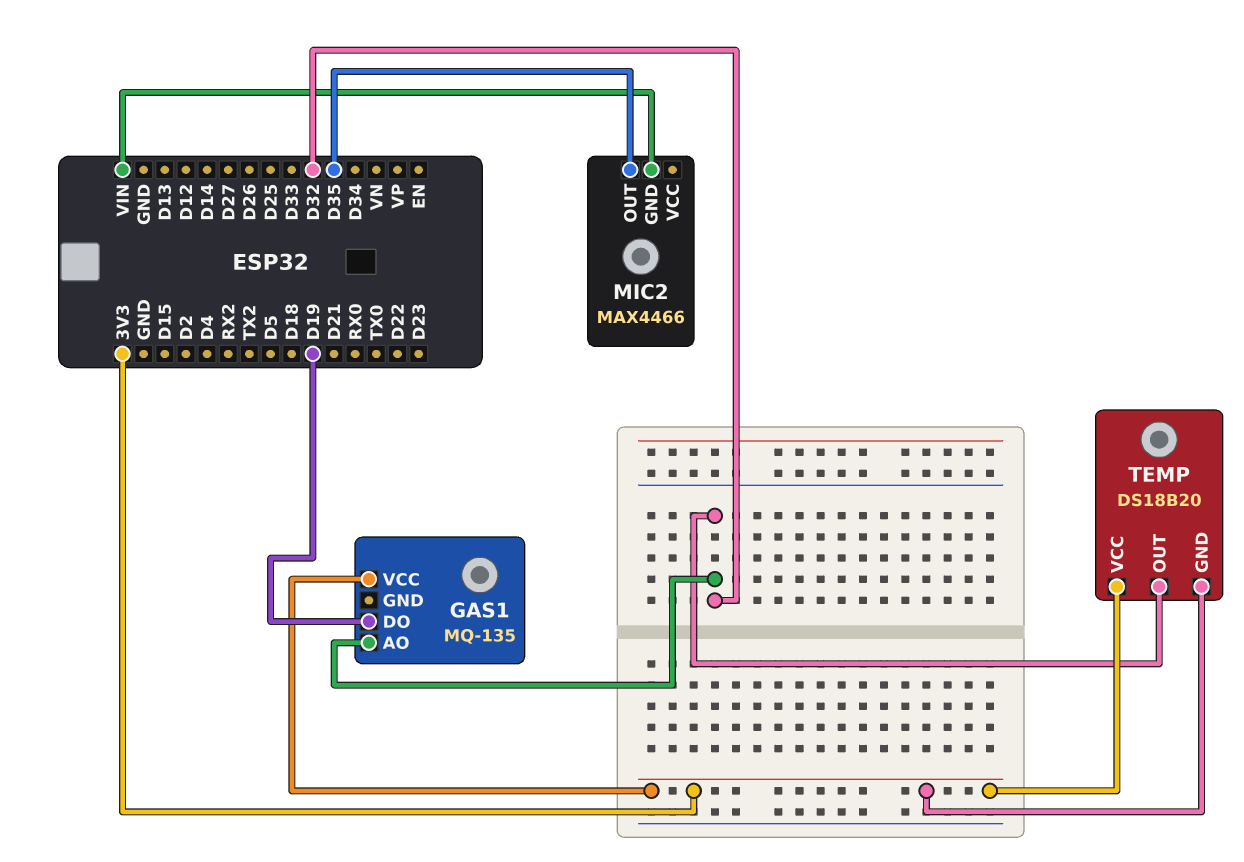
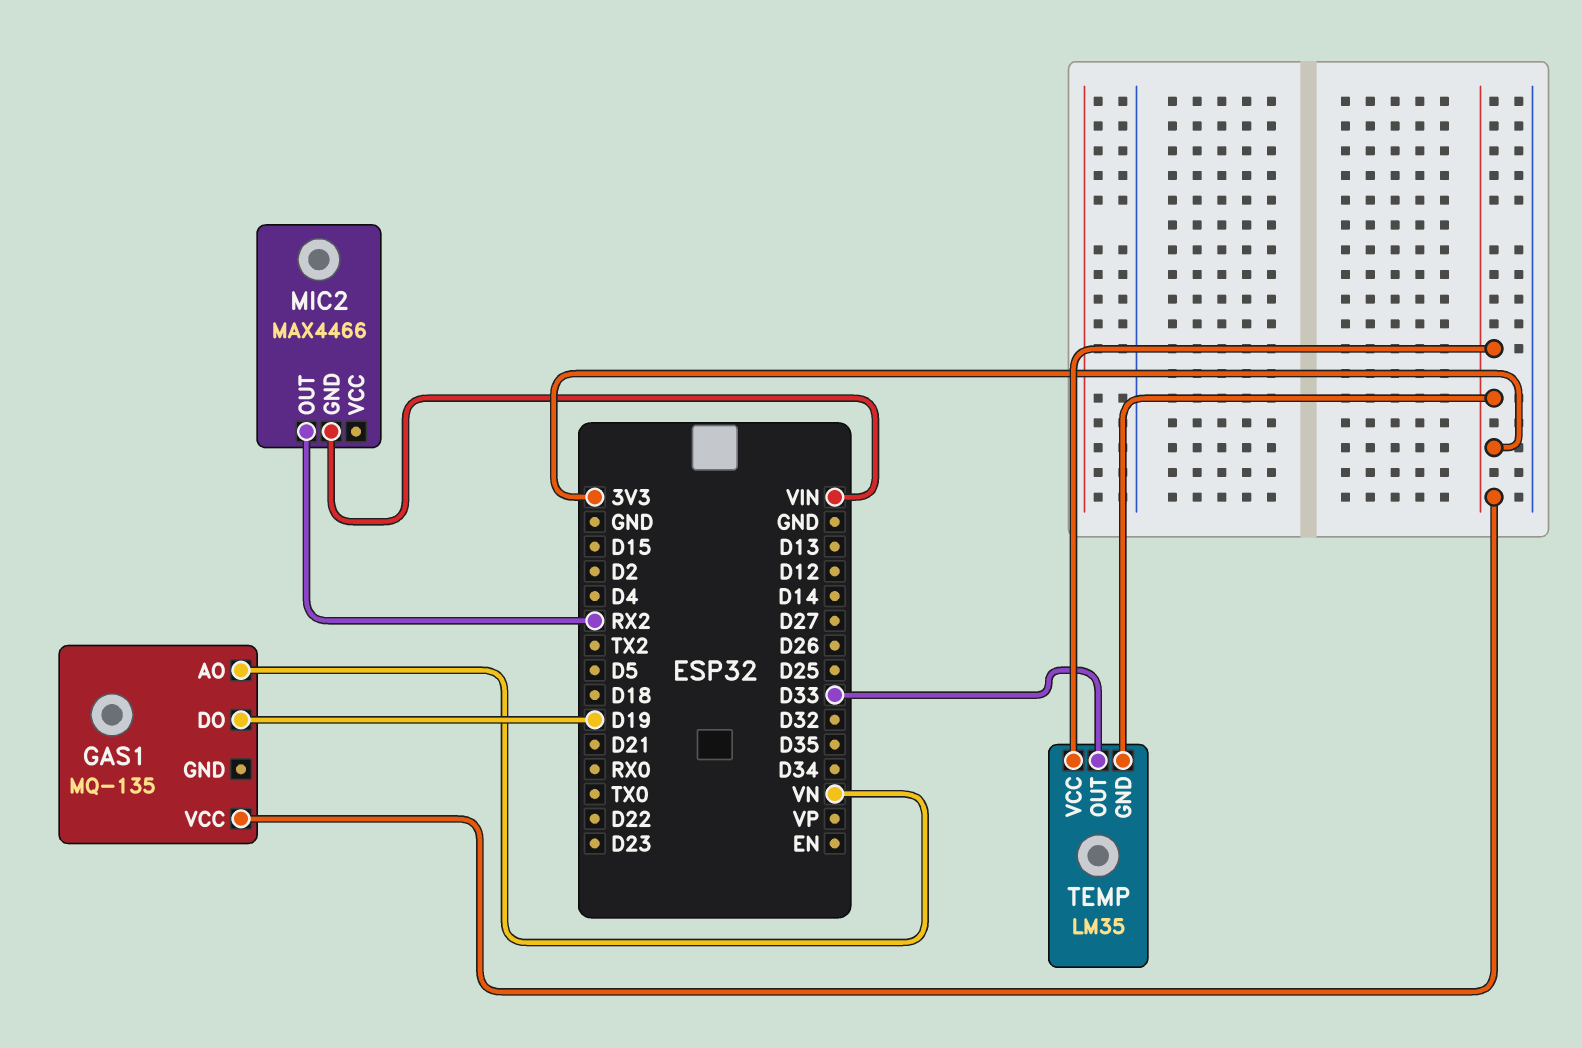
GAS1 pin AO: D32 -> VN
MIC2 pin OUT: D35 -> RX2
TEMP: DS18B20 -> LM35
TEMP pin OUT: D32 -> D33

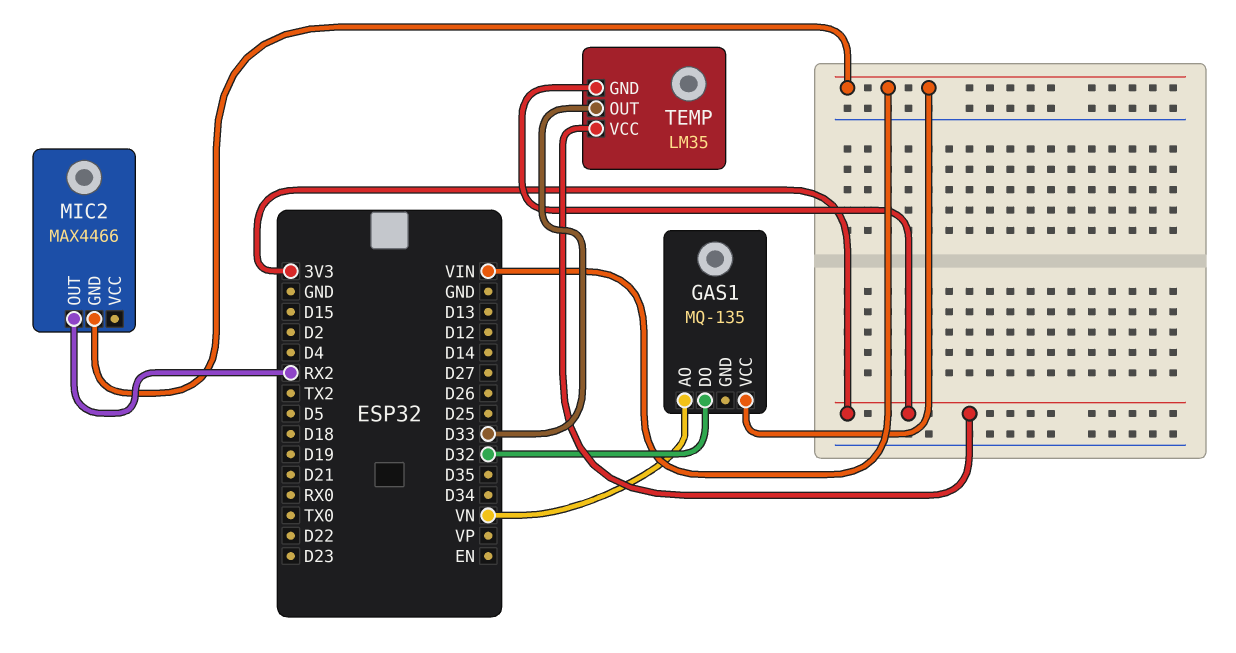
GAS1 pin DO: D19 -> D32
GAS1 pin VCC: 3V3 -> VIN

